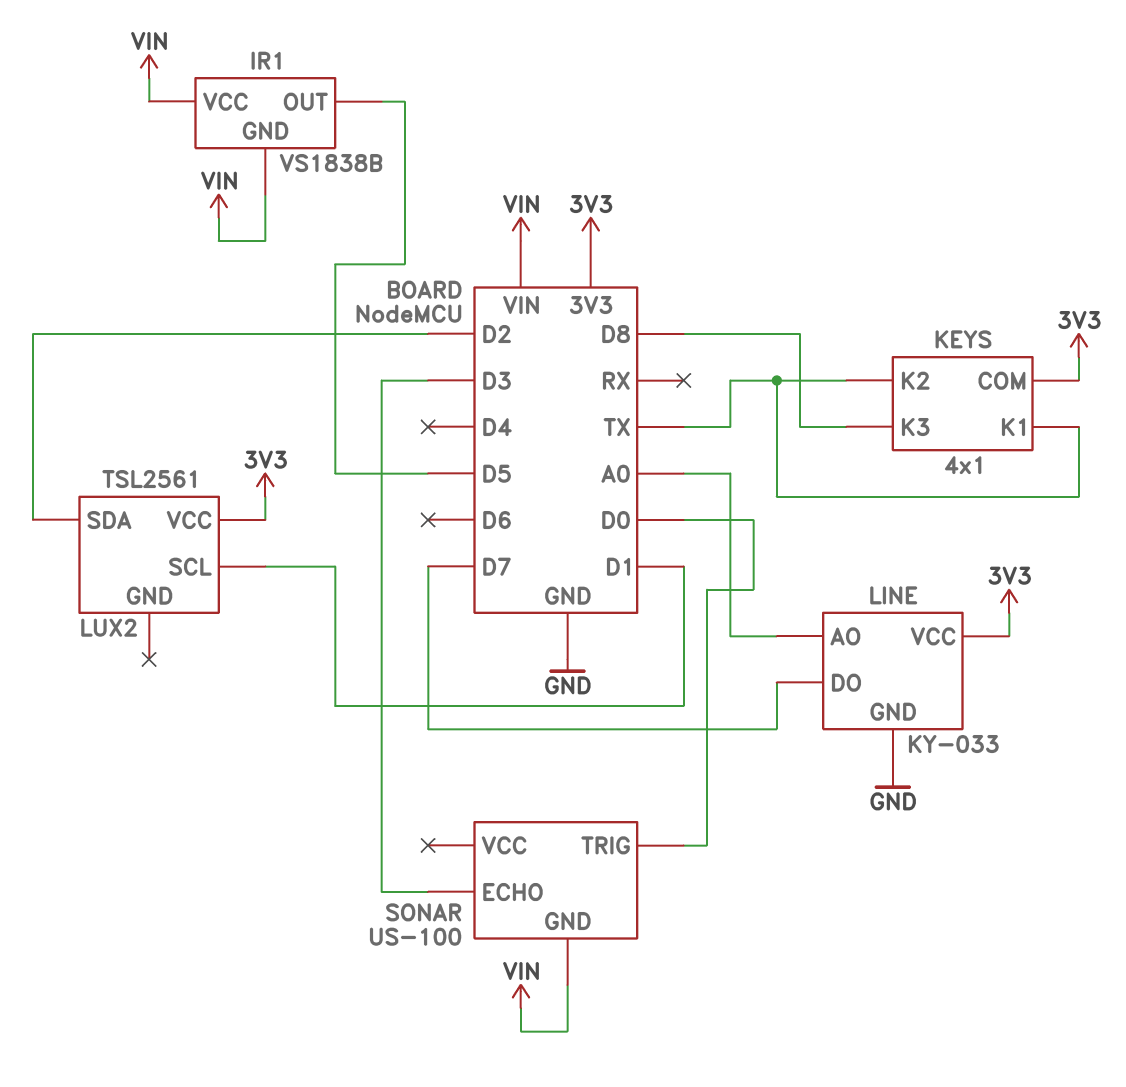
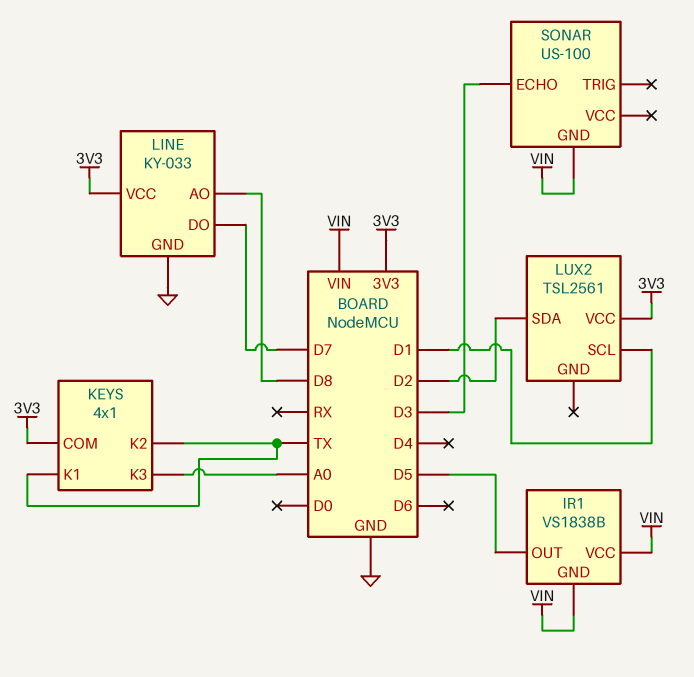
KEYS pin K3: D8 -> A0
LINE pin AO: A0 -> D8
SONAR pin TRIG: D0 -> none

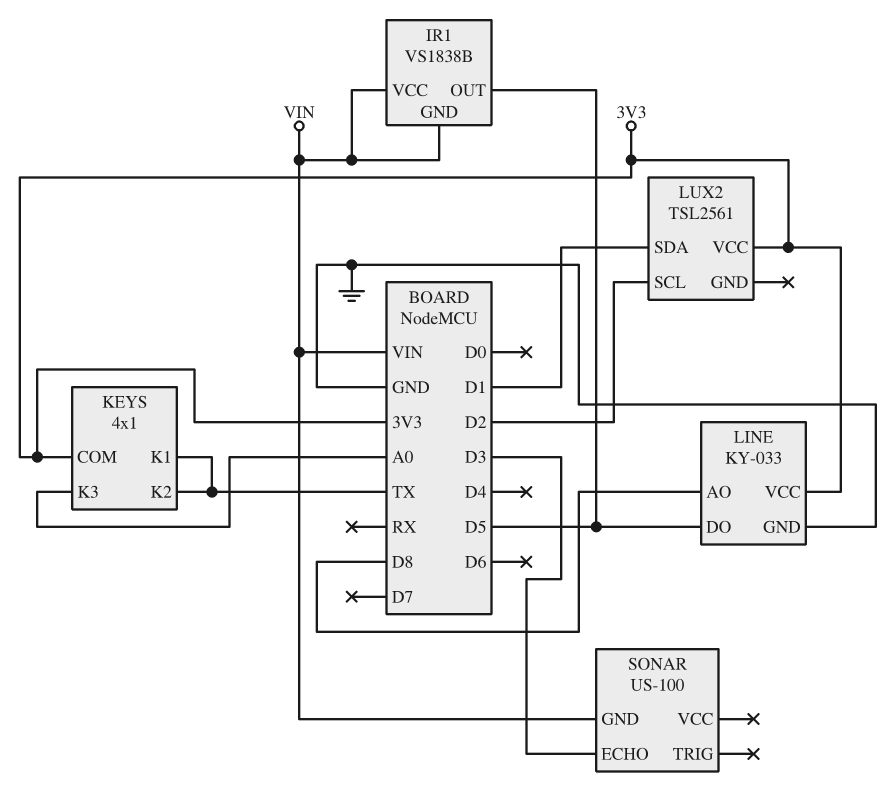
LINE pin DO: D7 -> D5
LUX2 pin SCL: D1 -> D2
LUX2 pin SDA: D2 -> D1

